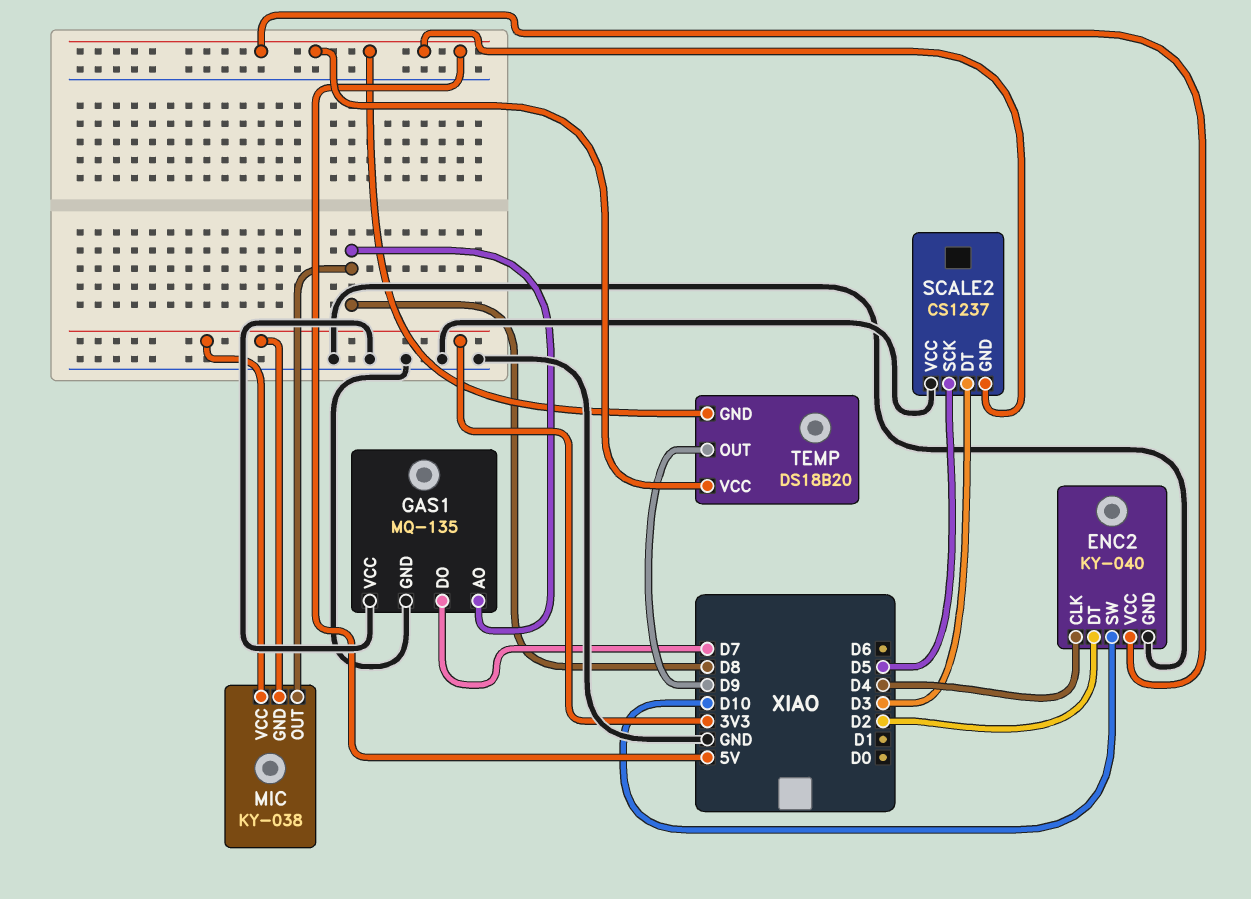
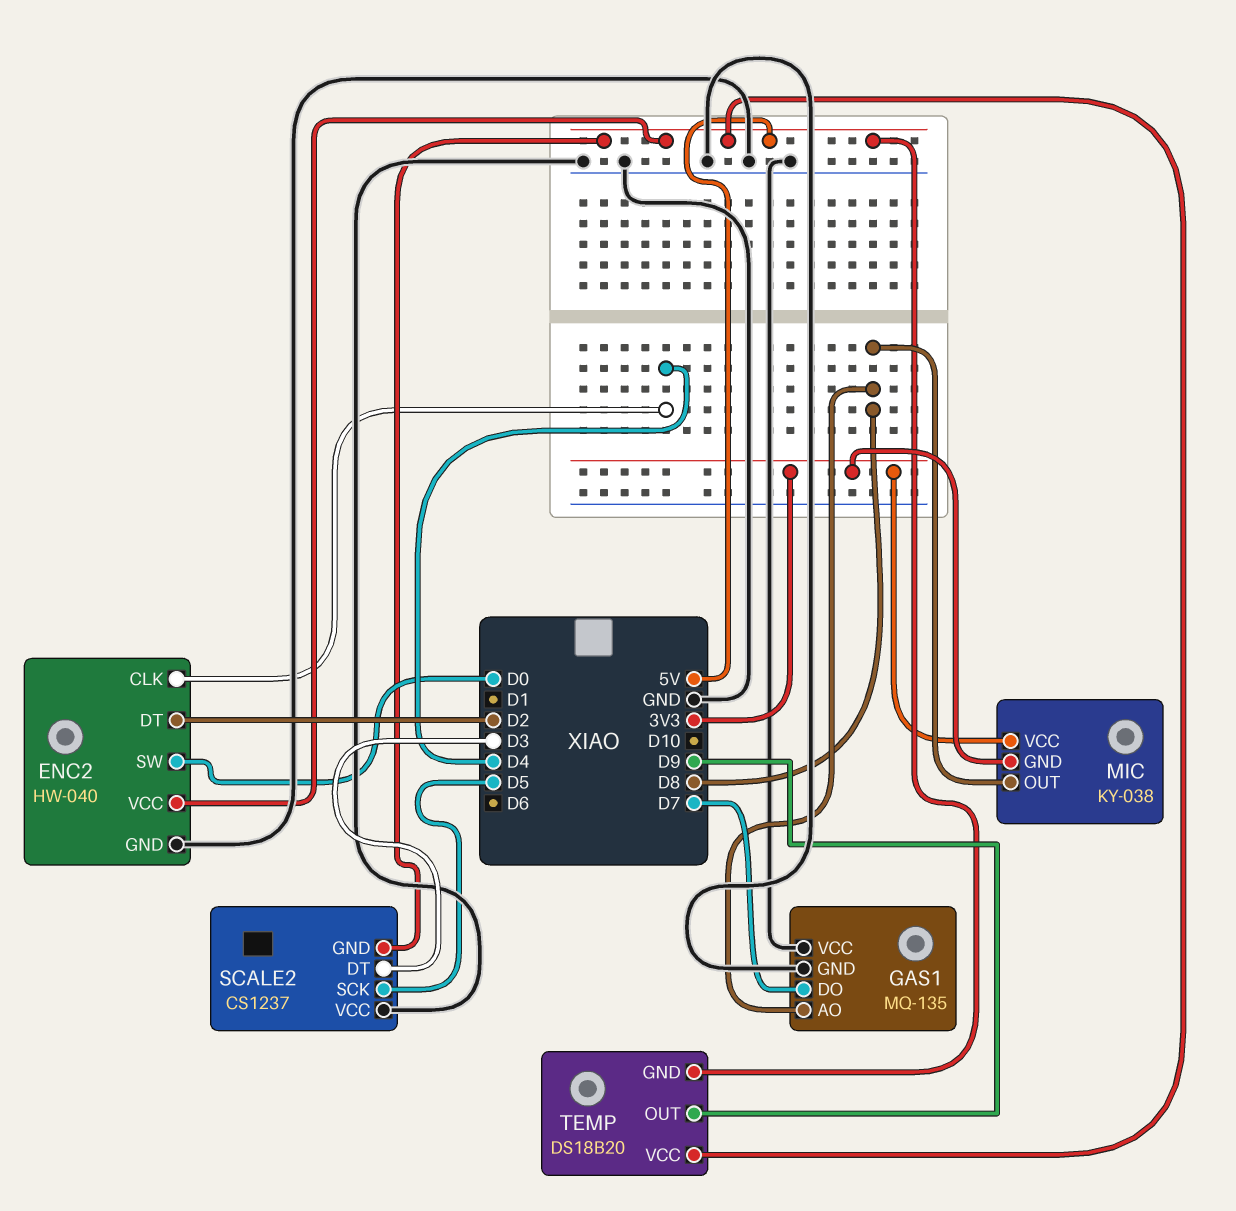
ENC2: KY-040 -> HW-040
ENC2 pin SW: D10 -> D0

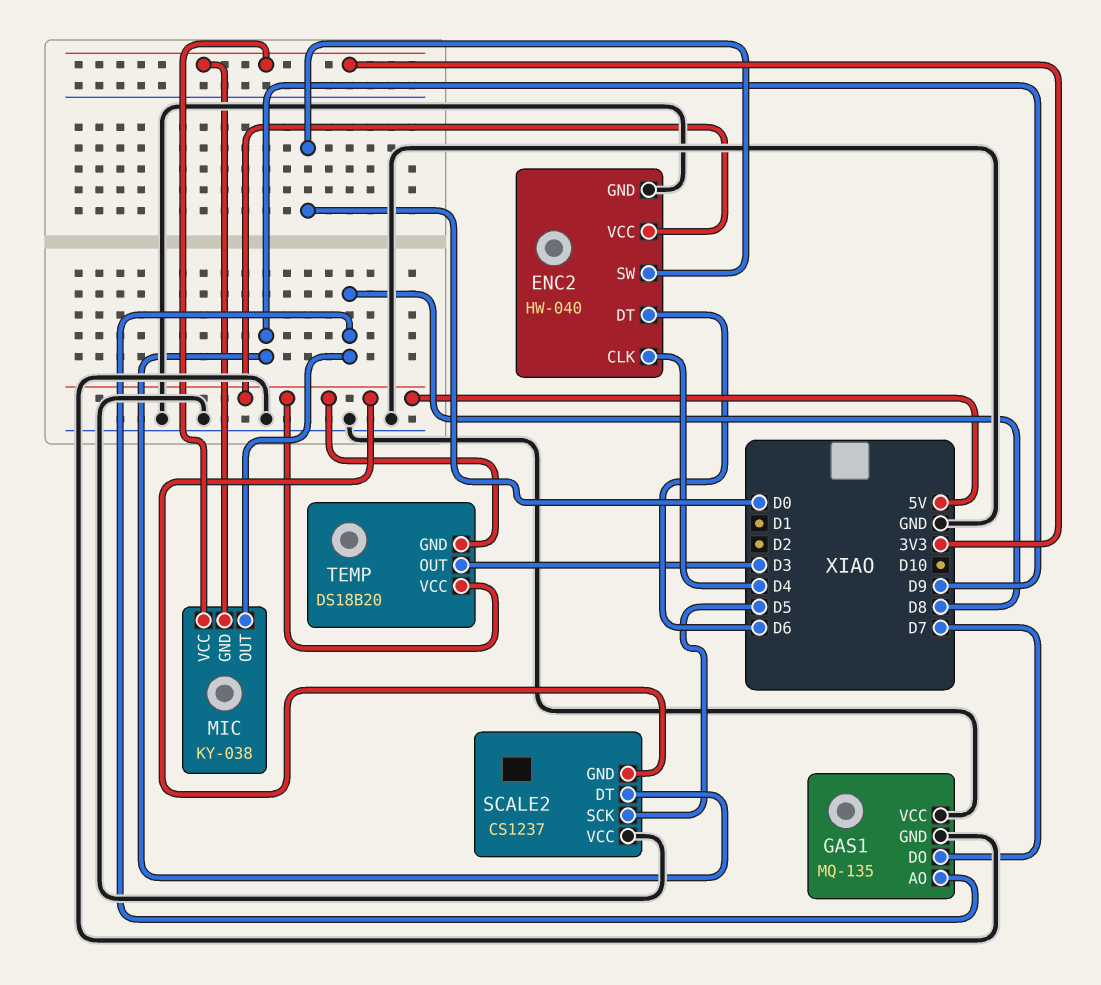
ENC2 pin DT: D2 -> D6
SCALE2 pin DT: D3 -> D9
TEMP pin OUT: D9 -> D3

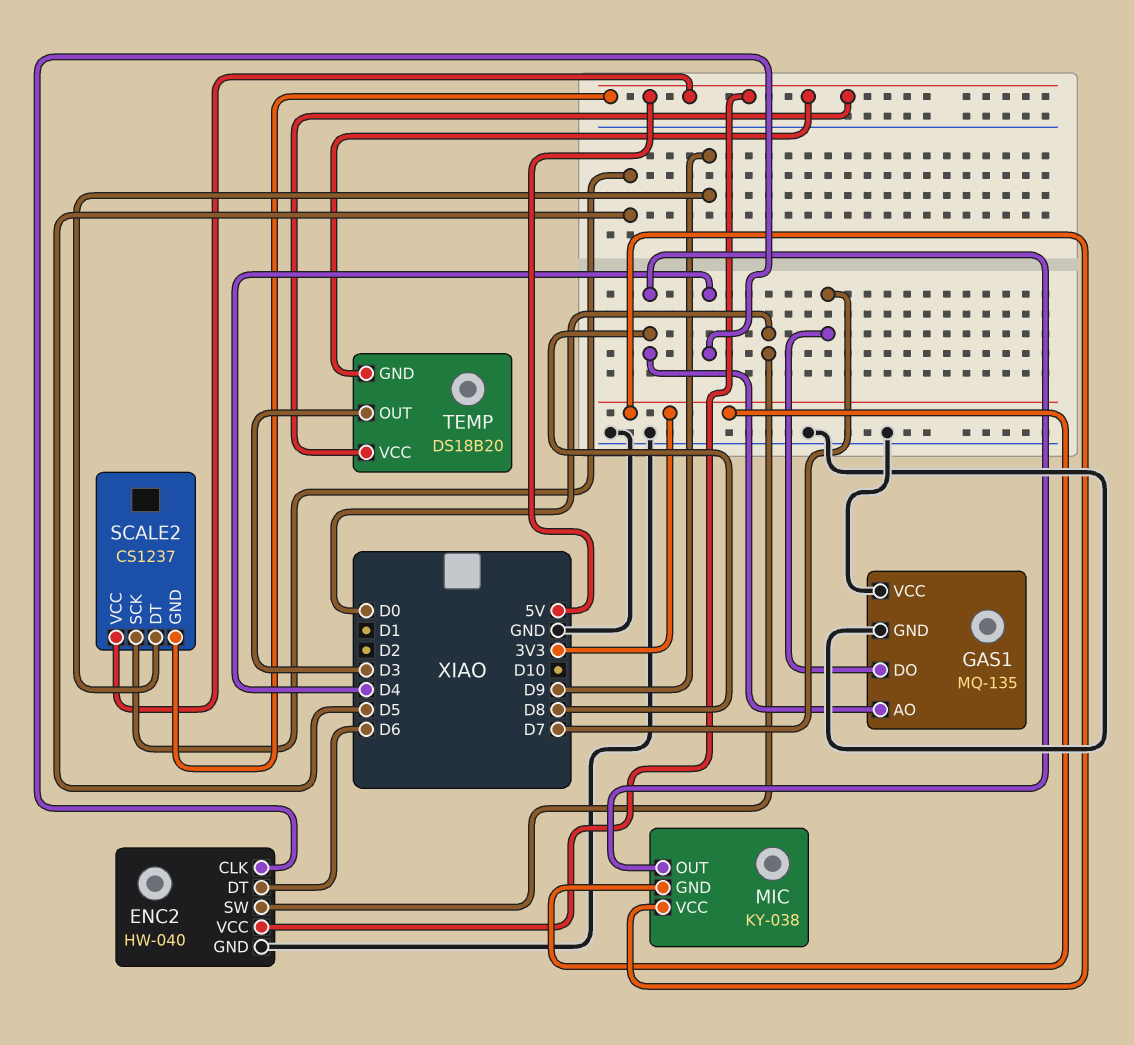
SCALE2 pin VCC: GND -> 5V

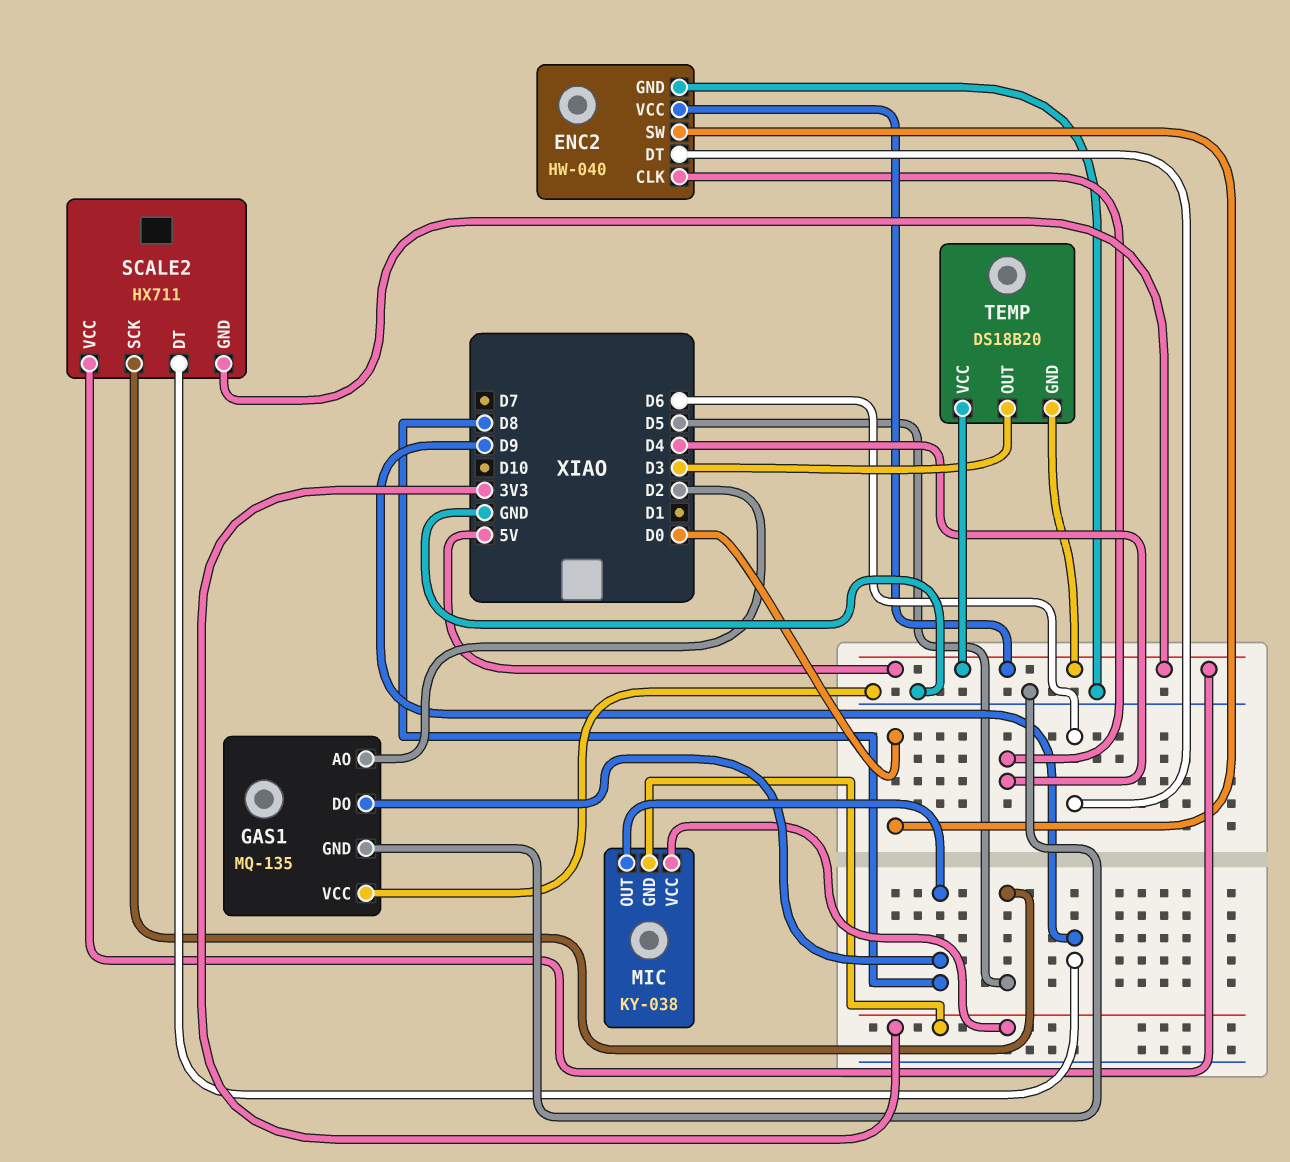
GAS1 pin AO: D8 -> D2
GAS1 pin DO: D7 -> D8
SCALE2: CS1237 -> HX711

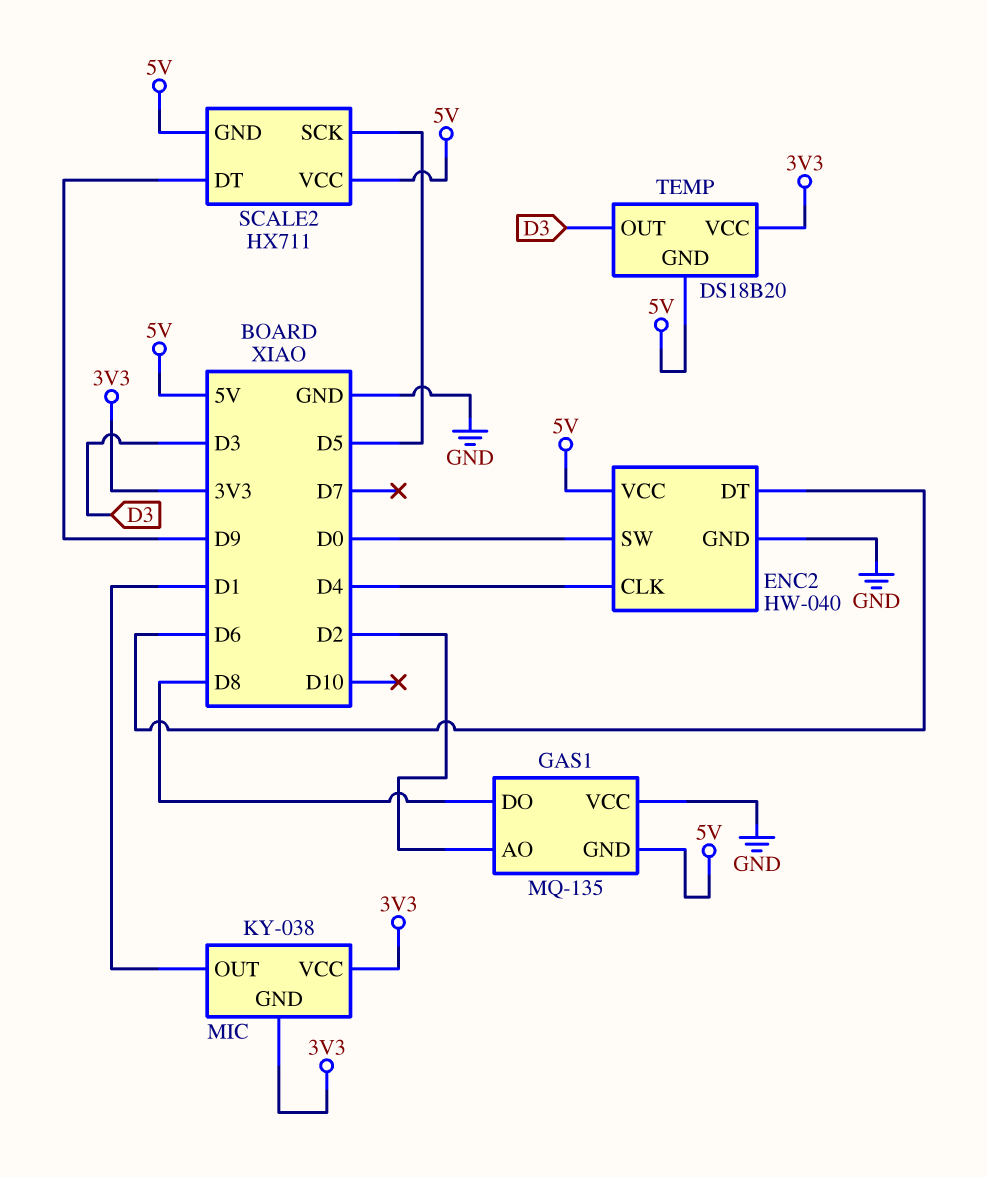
GAS1 pin GND: GND -> 5V
MIC pin OUT: D8 -> D1
TEMP pin VCC: 5V -> 3V3

